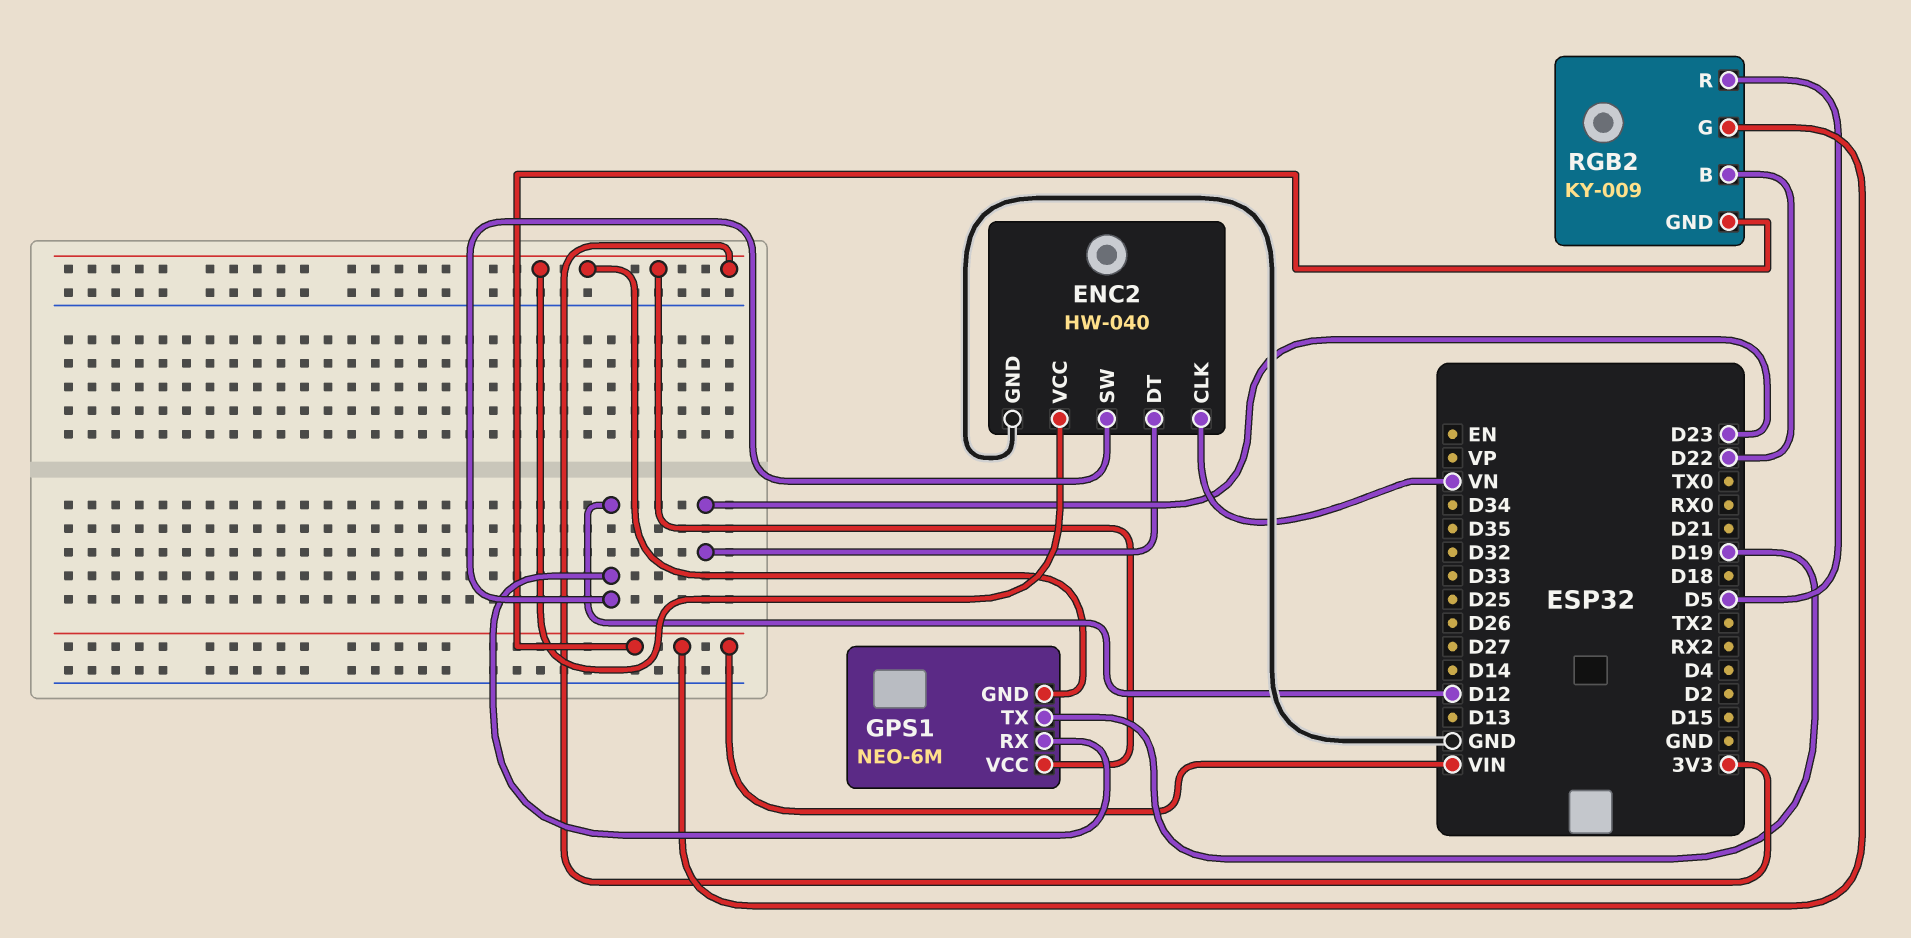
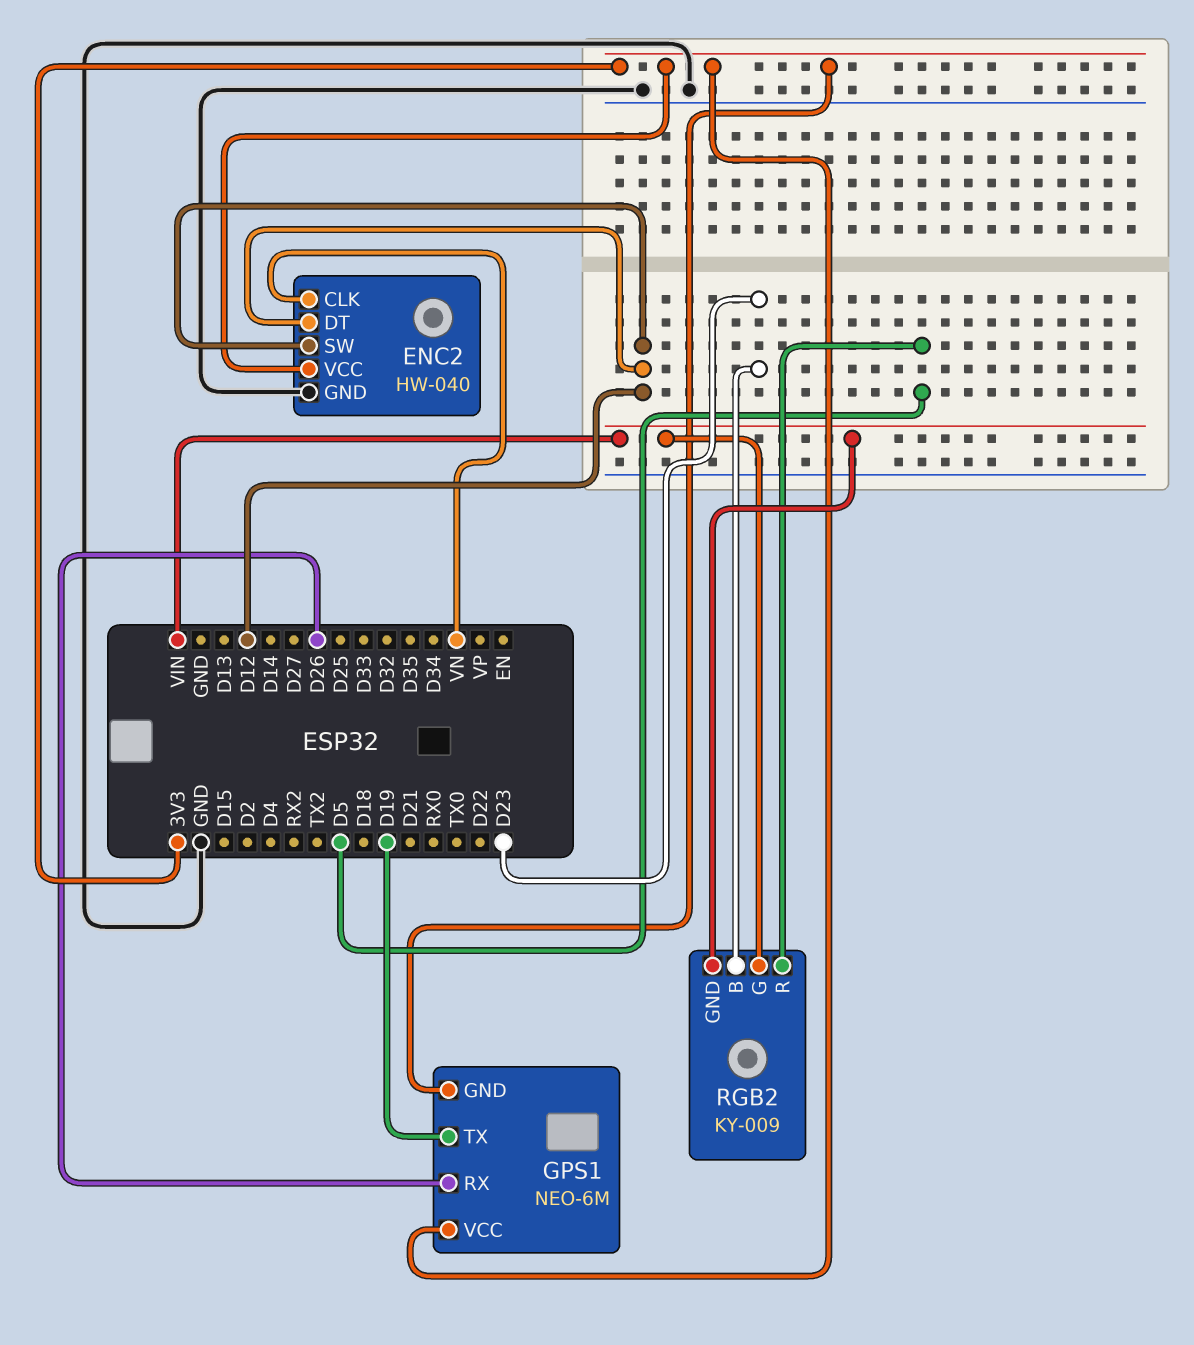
ENC2 pin DT: D23 -> D12
GPS1 pin RX: D12 -> D26
RGB2 pin B: D22 -> D23

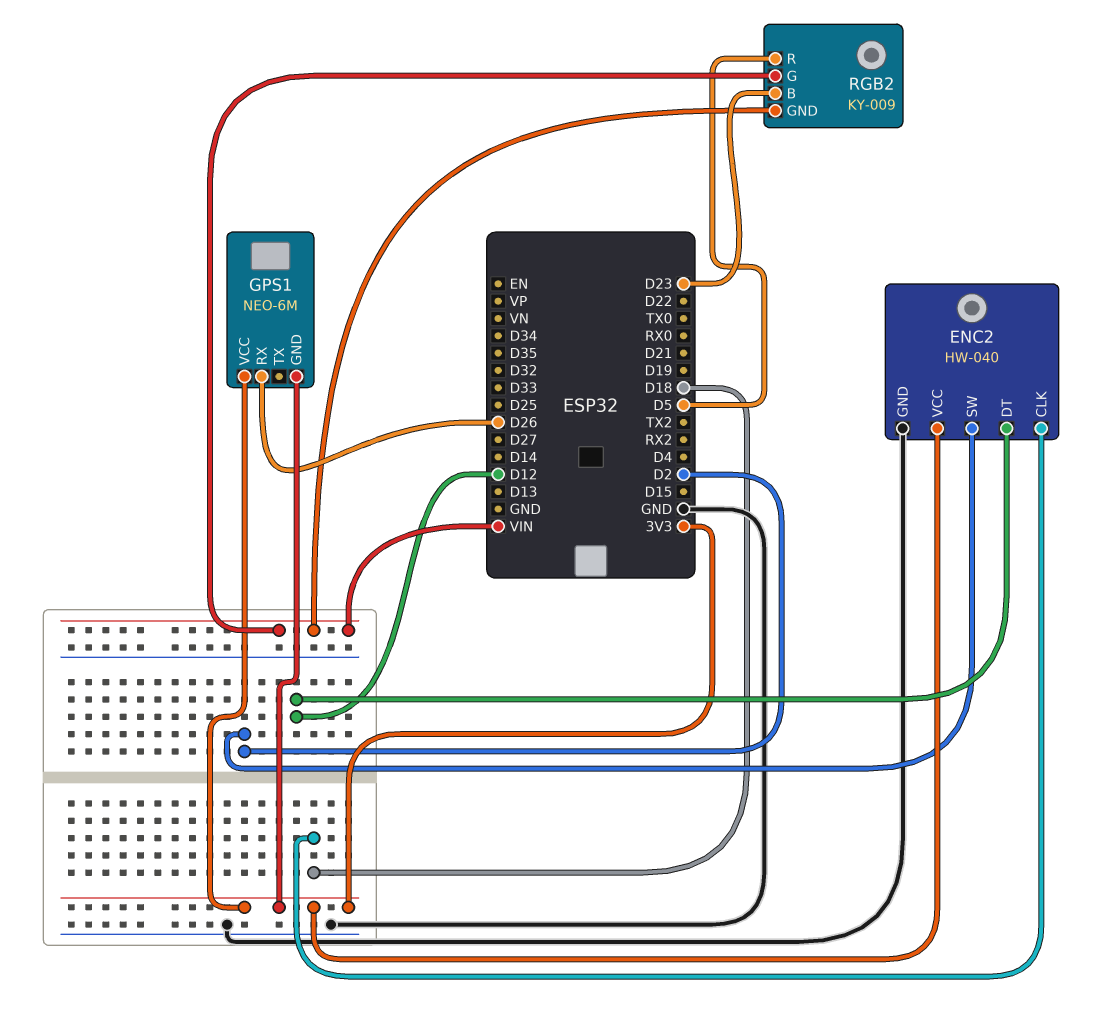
ENC2 pin CLK: VN -> D18
ENC2 pin SW: D12 -> D2
GPS1 pin TX: D19 -> none

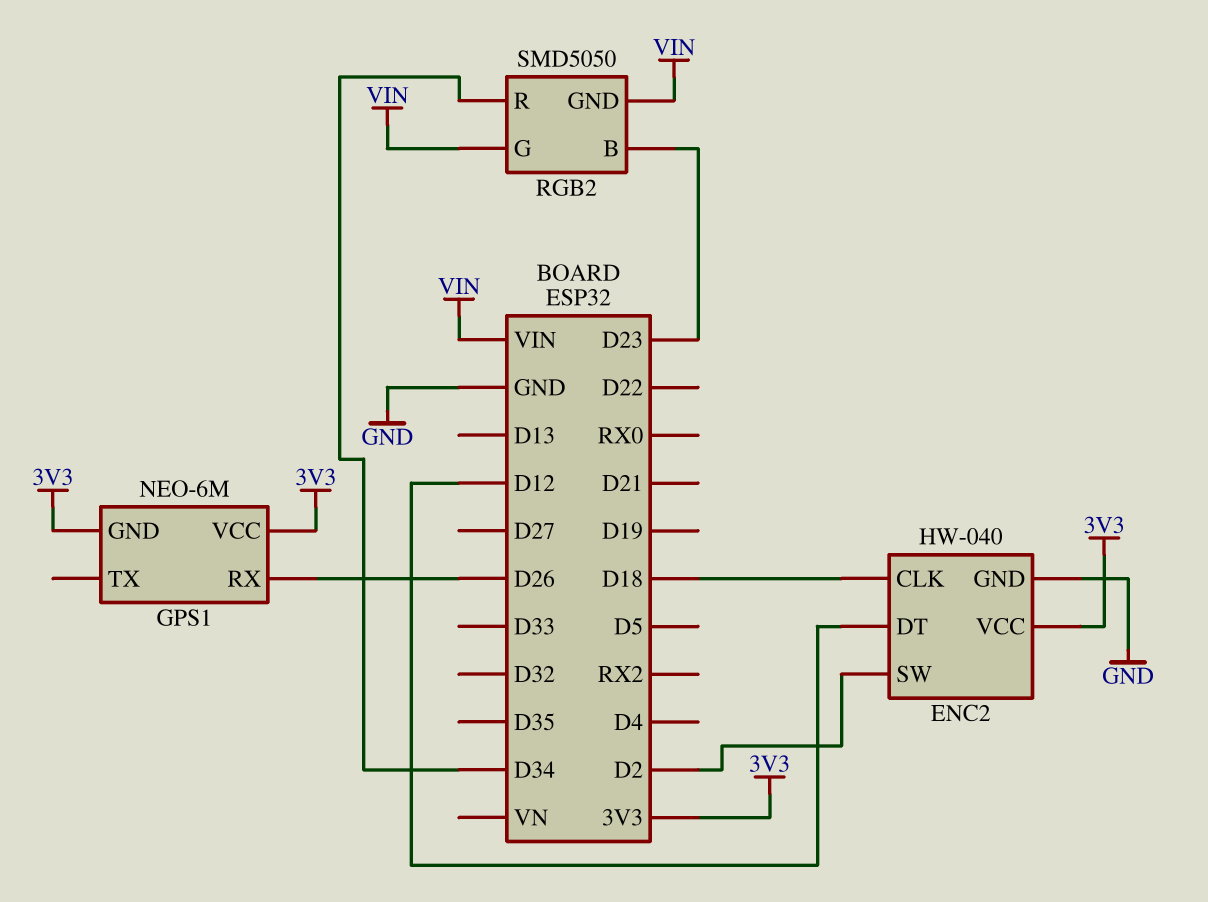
RGB2: KY-009 -> SMD5050
RGB2 pin R: D5 -> D34

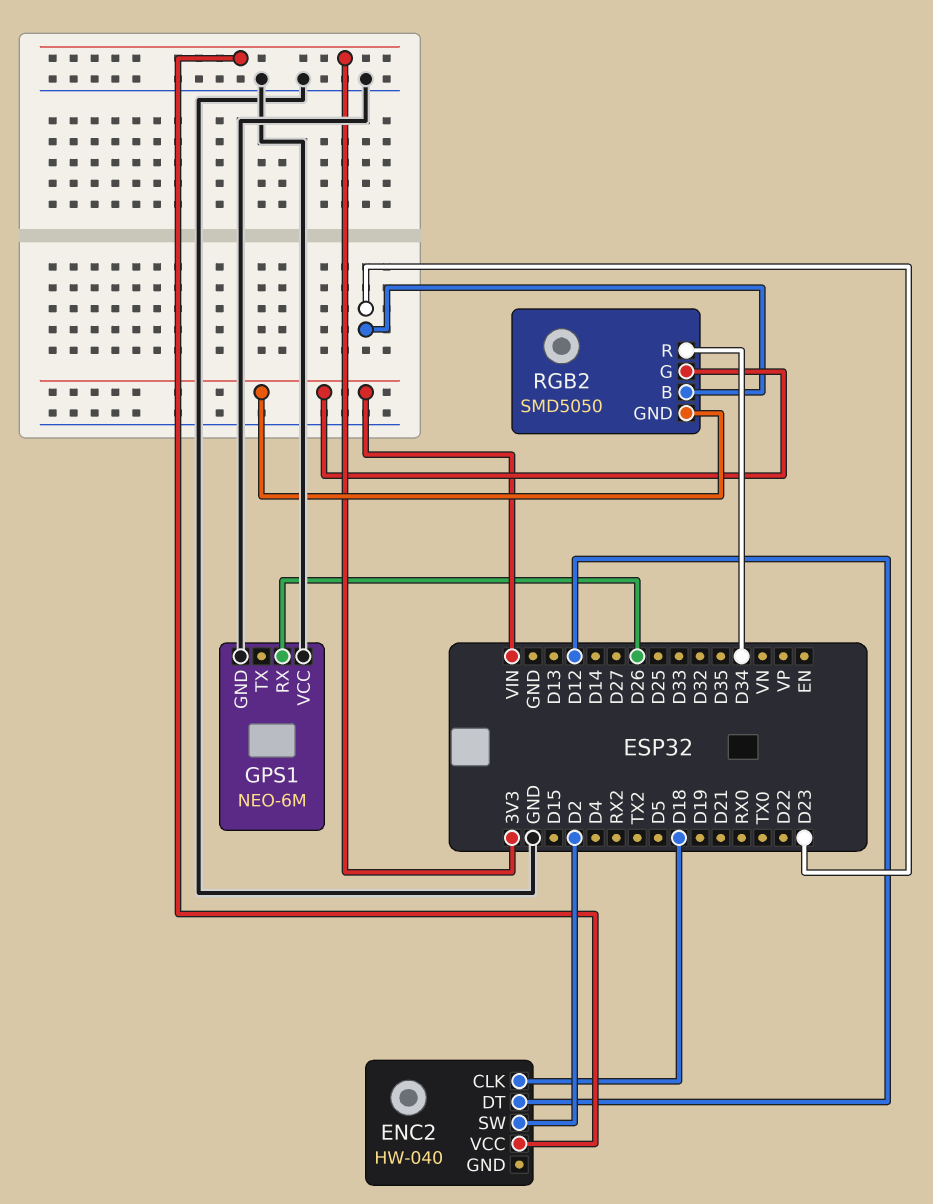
ENC2 pin GND: GND -> none
GPS1 pin GND: 3V3 -> GND
GPS1 pin VCC: 3V3 -> GND

